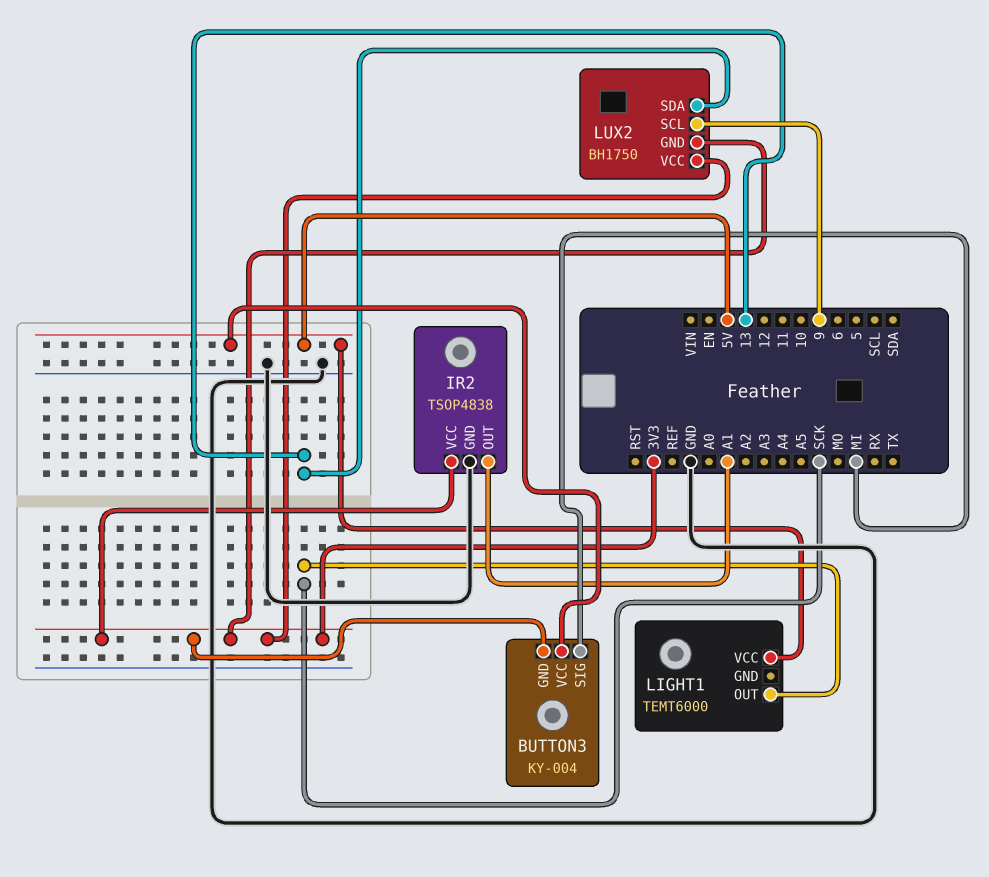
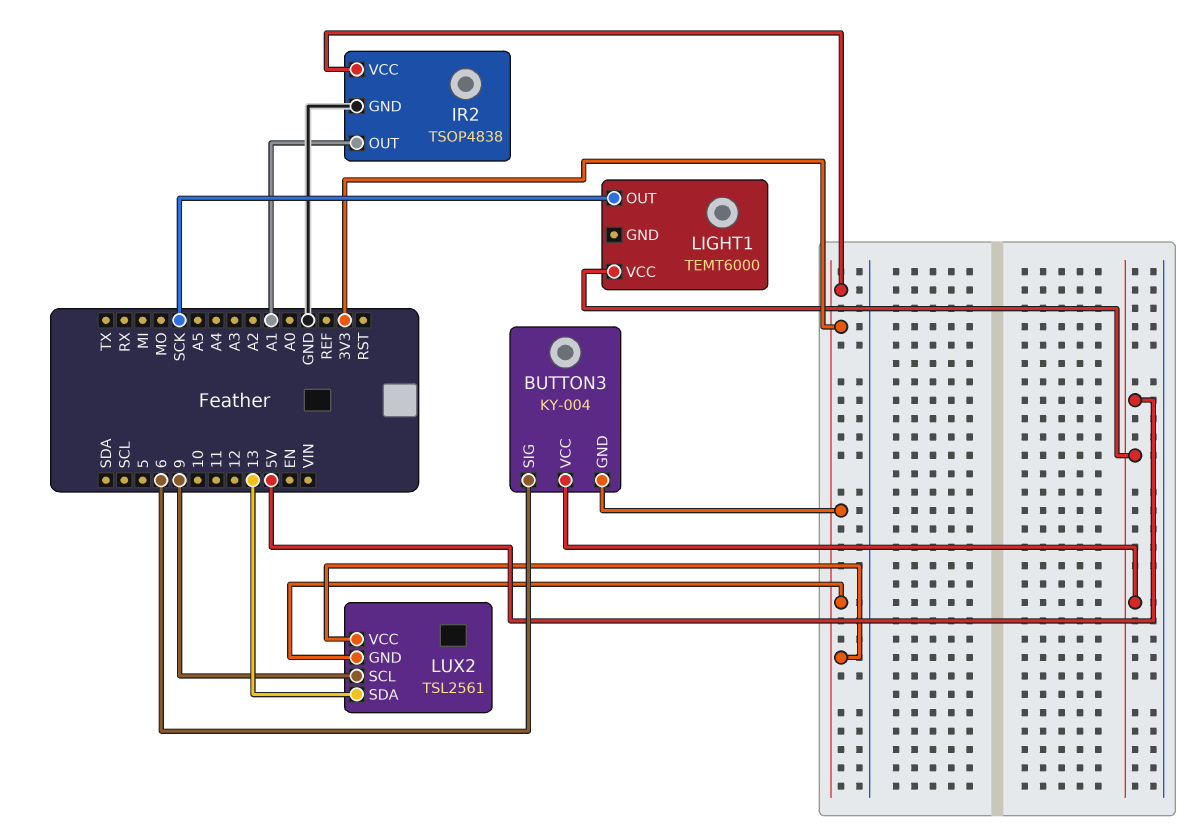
BUTTON3 pin SIG: MI -> 6
LUX2: BH1750 -> TSL2561

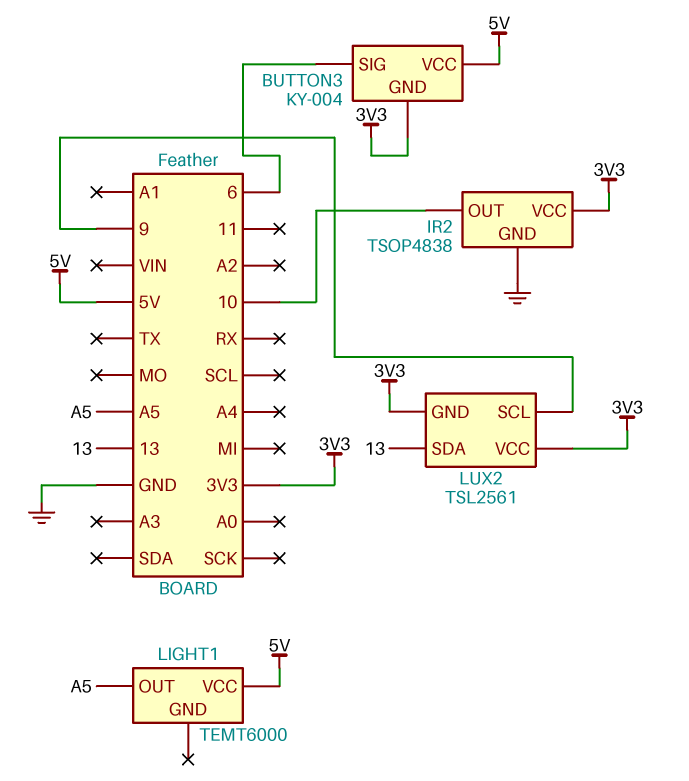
IR2 pin OUT: A1 -> 10
LIGHT1 pin OUT: SCK -> A5

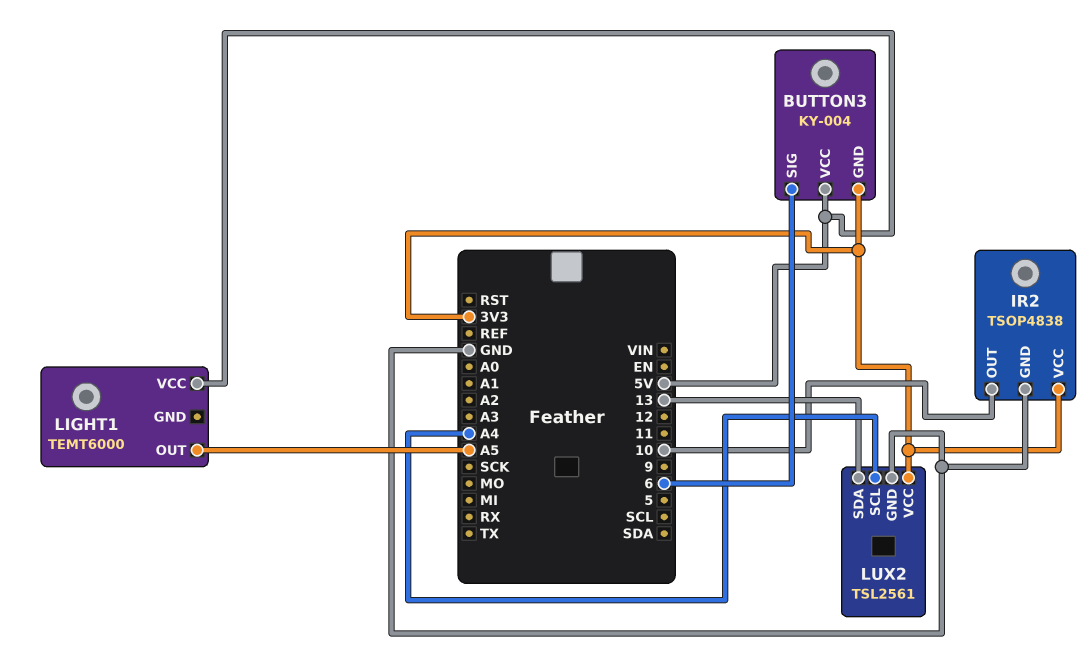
LUX2 pin GND: 3V3 -> GND
LUX2 pin SCL: 9 -> A4

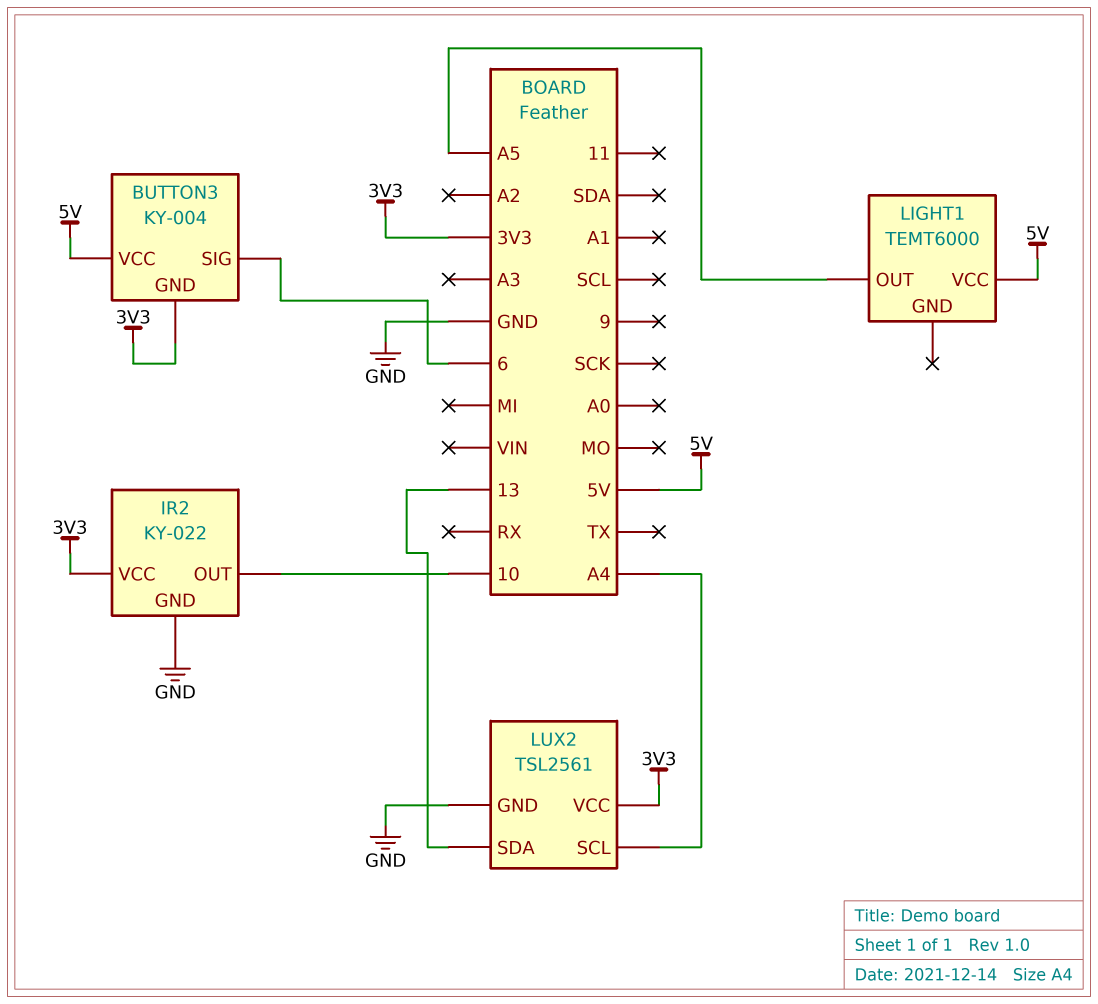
IR2: TSOP4838 -> KY-022

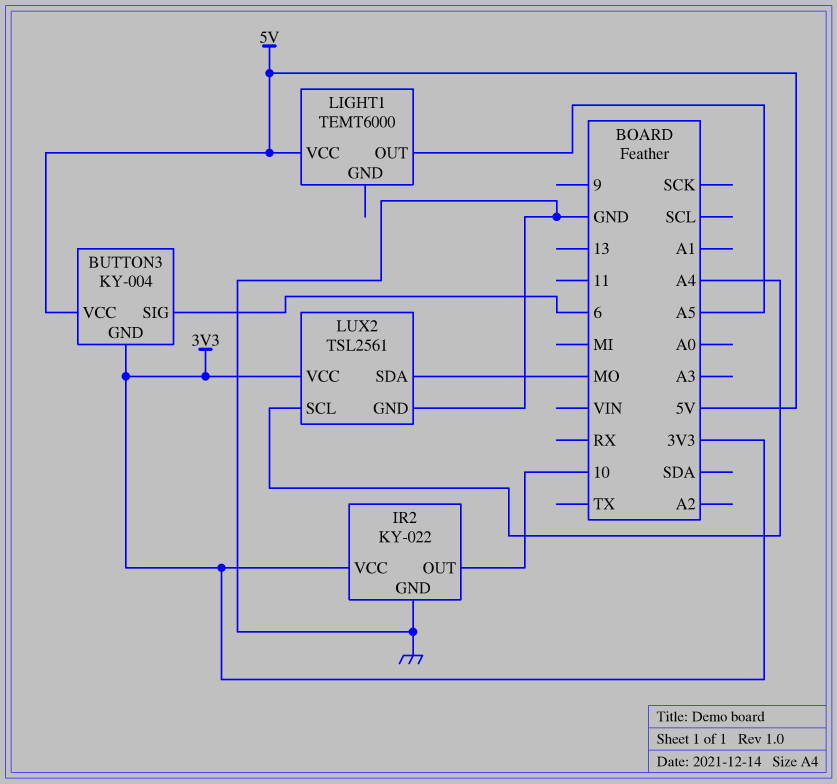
LUX2 pin SDA: 13 -> MO

